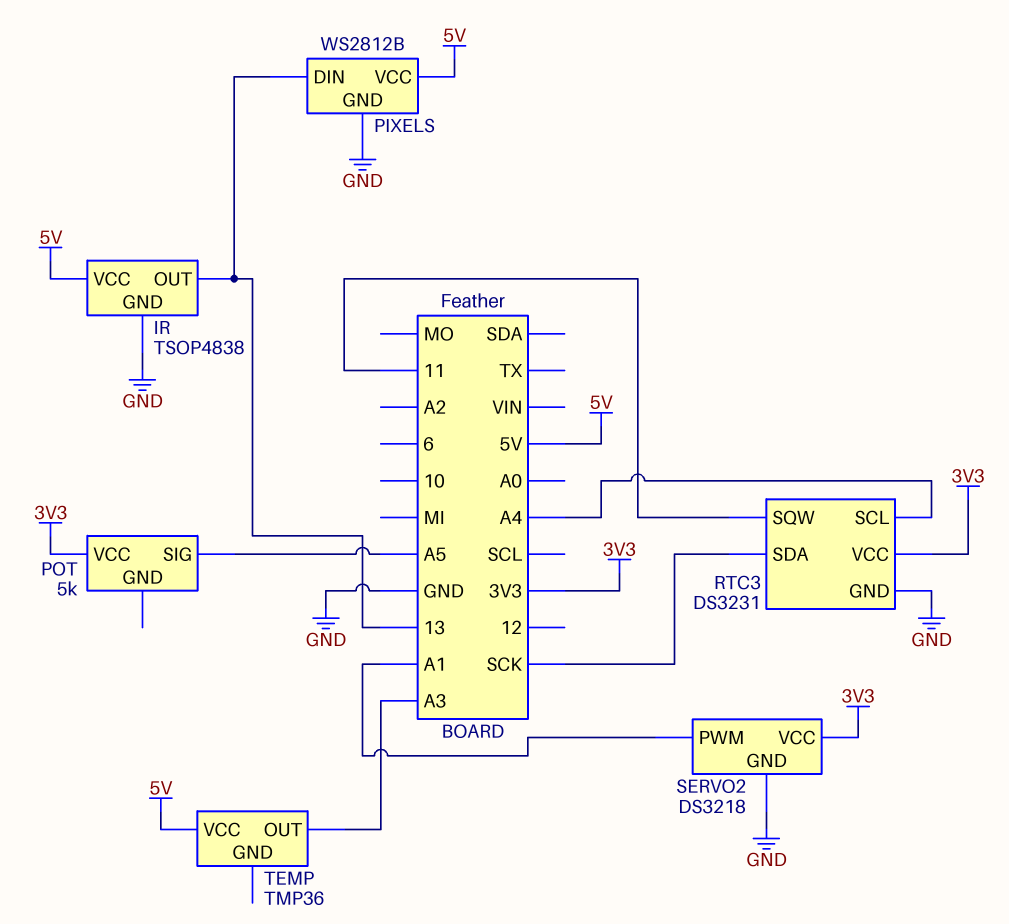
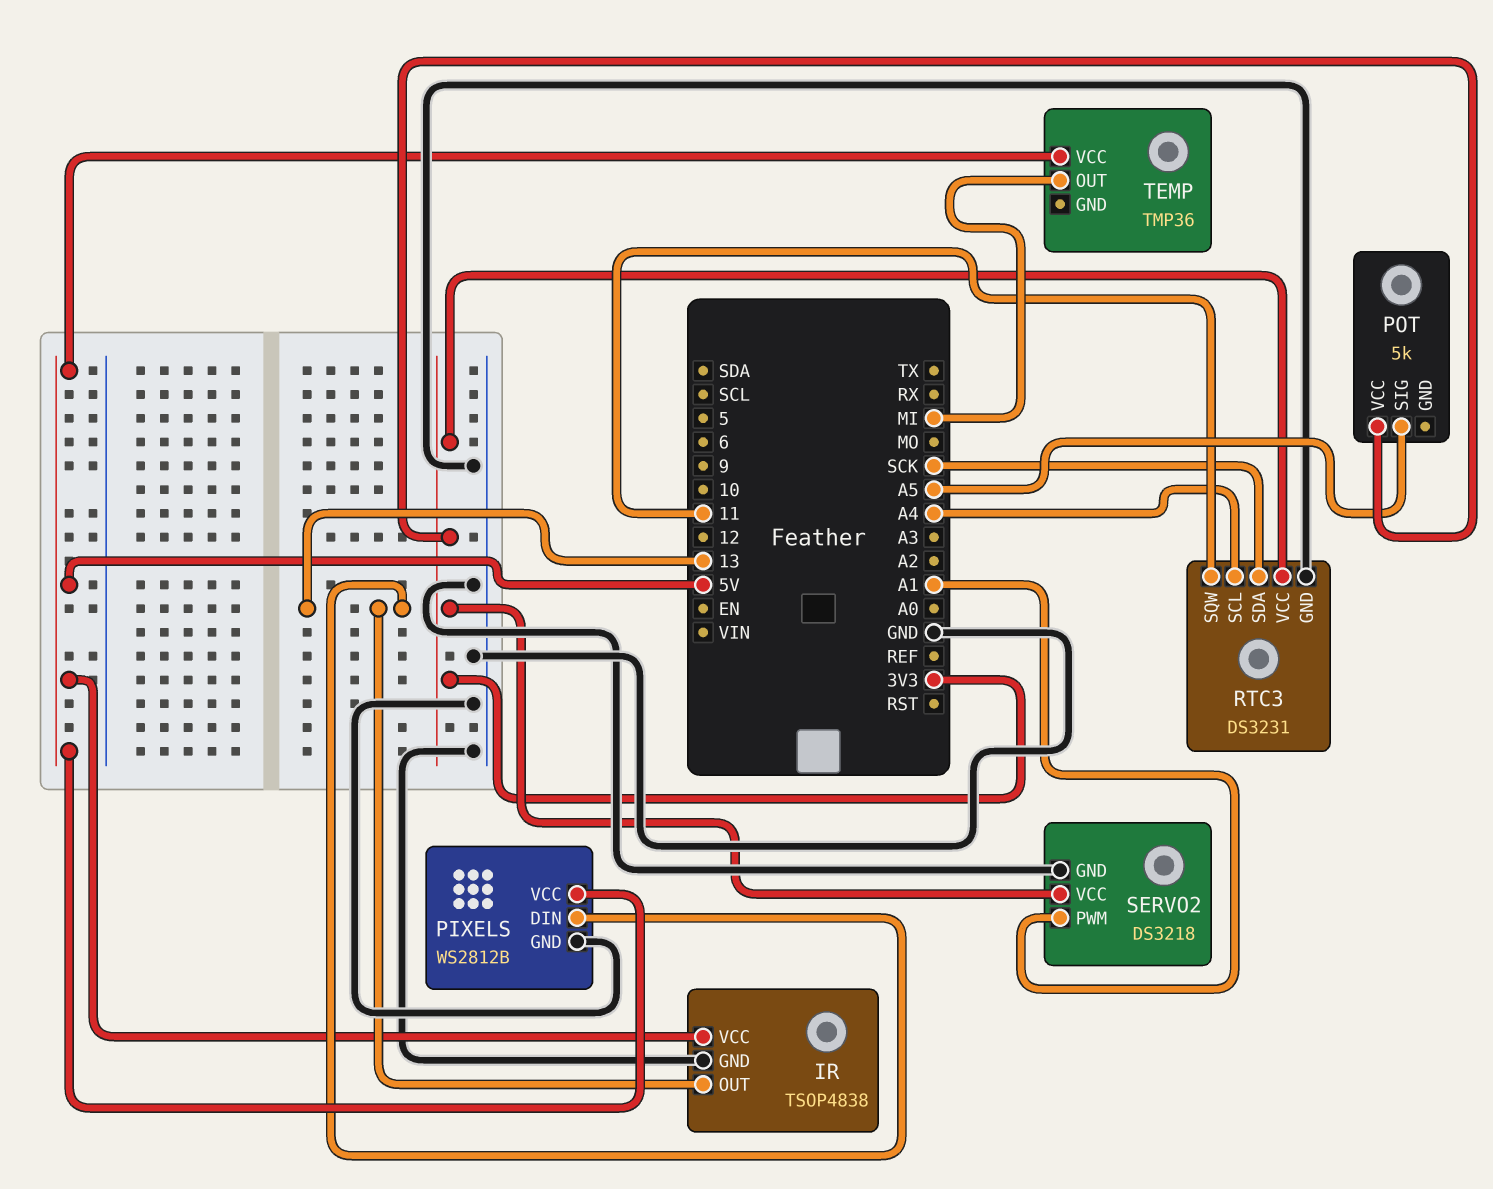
TEMP pin OUT: A3 -> MI

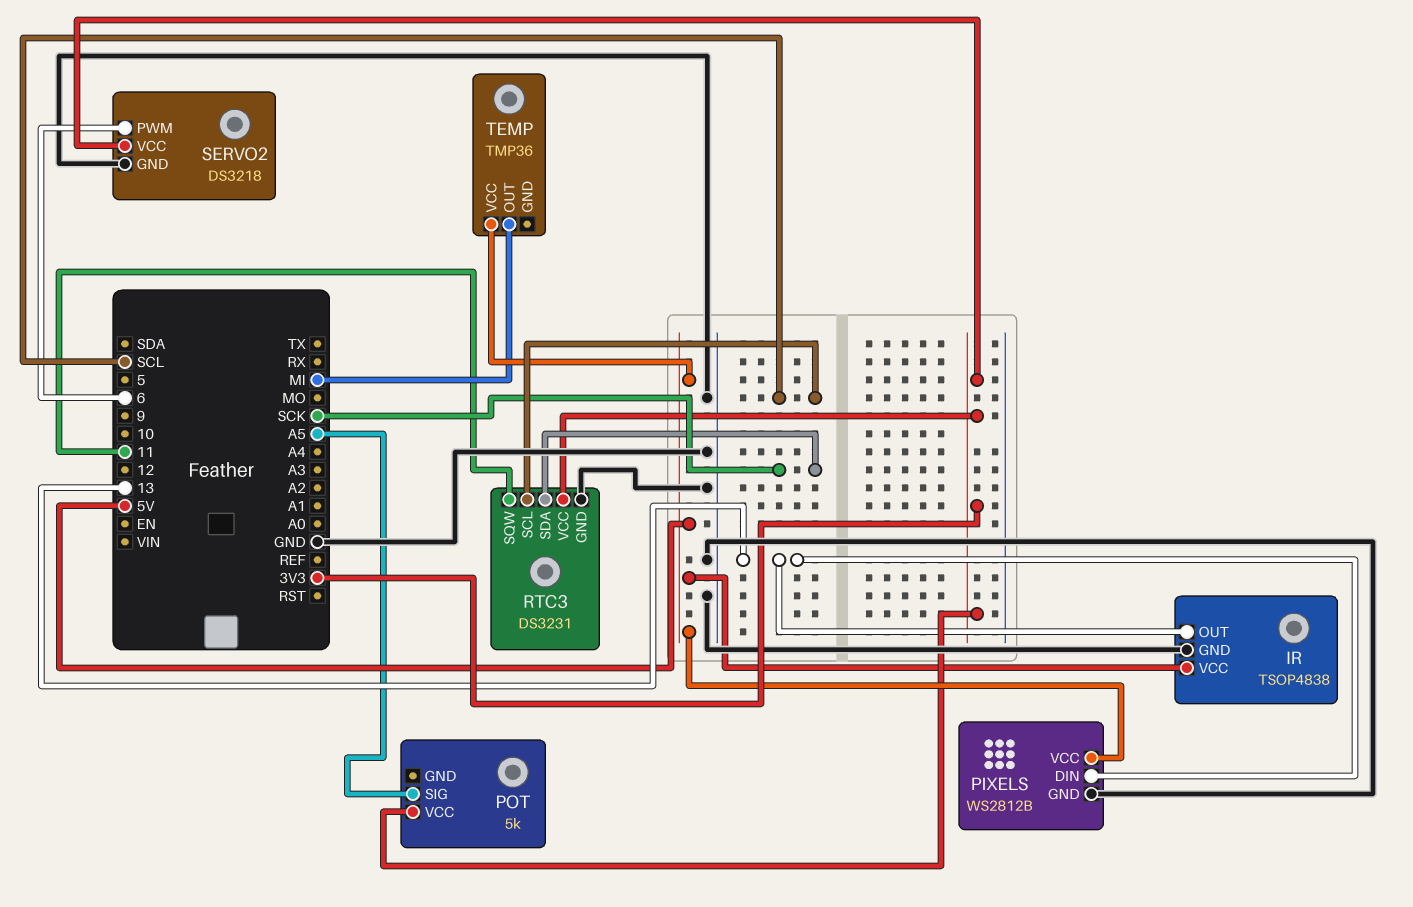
RTC3 pin SCL: A4 -> SCL
SERVO2 pin PWM: A1 -> 6

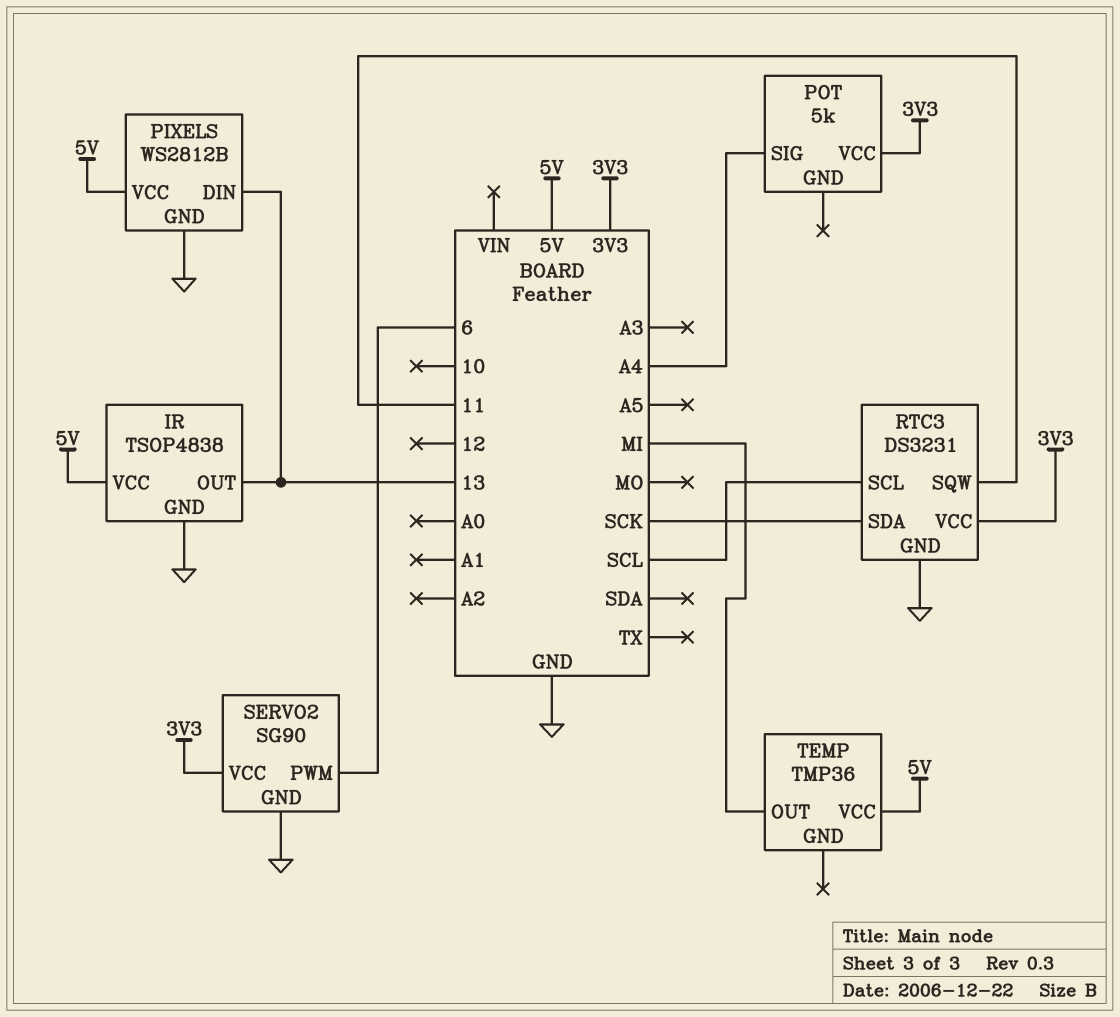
POT pin SIG: A5 -> A4
SERVO2: DS3218 -> SG90

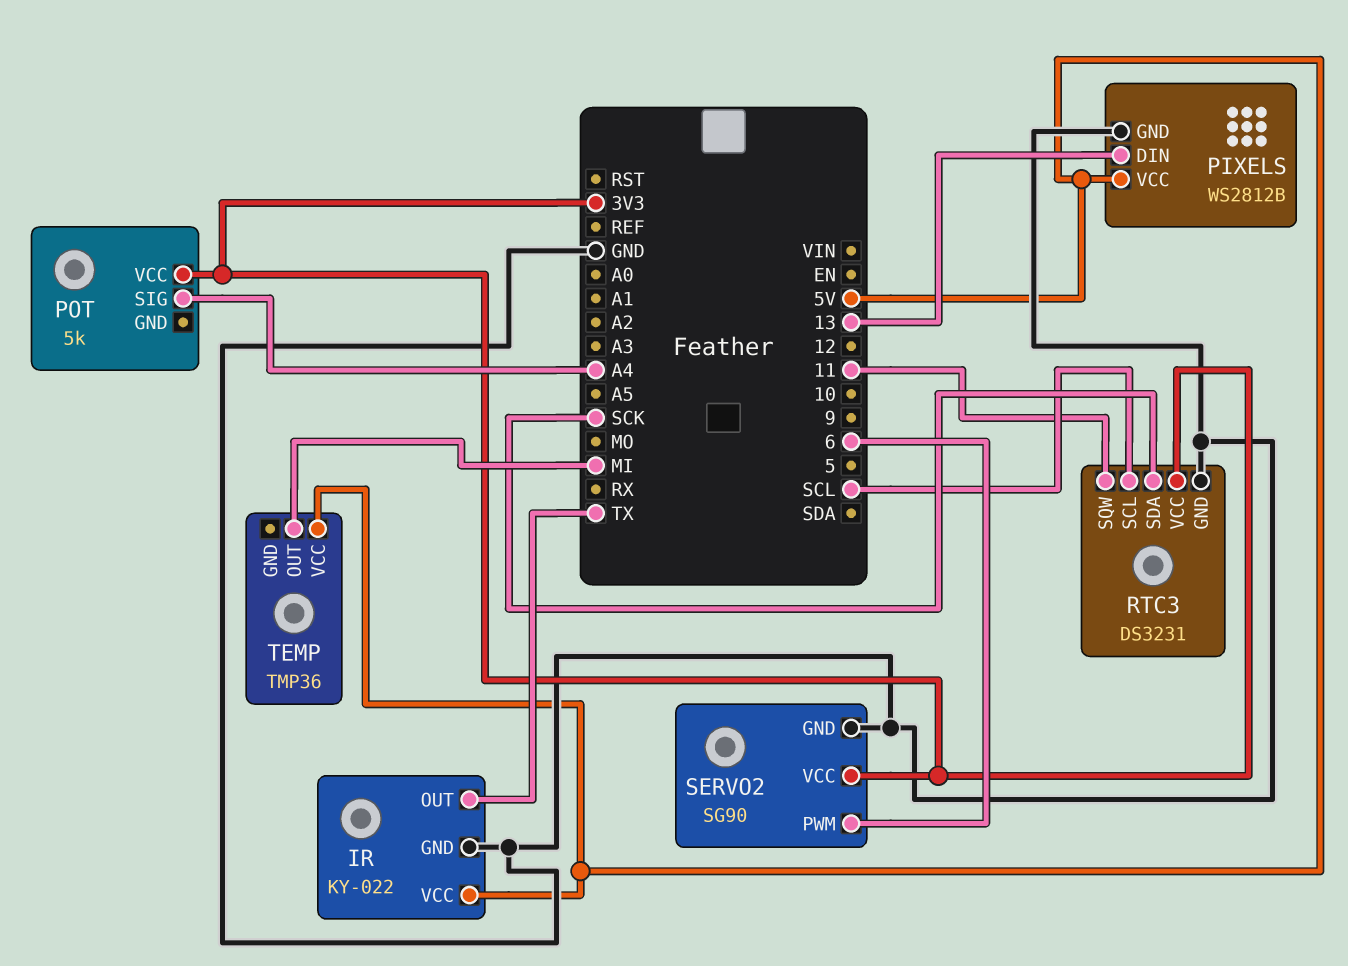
IR: TSOP4838 -> KY-022
IR pin OUT: 13 -> TX

